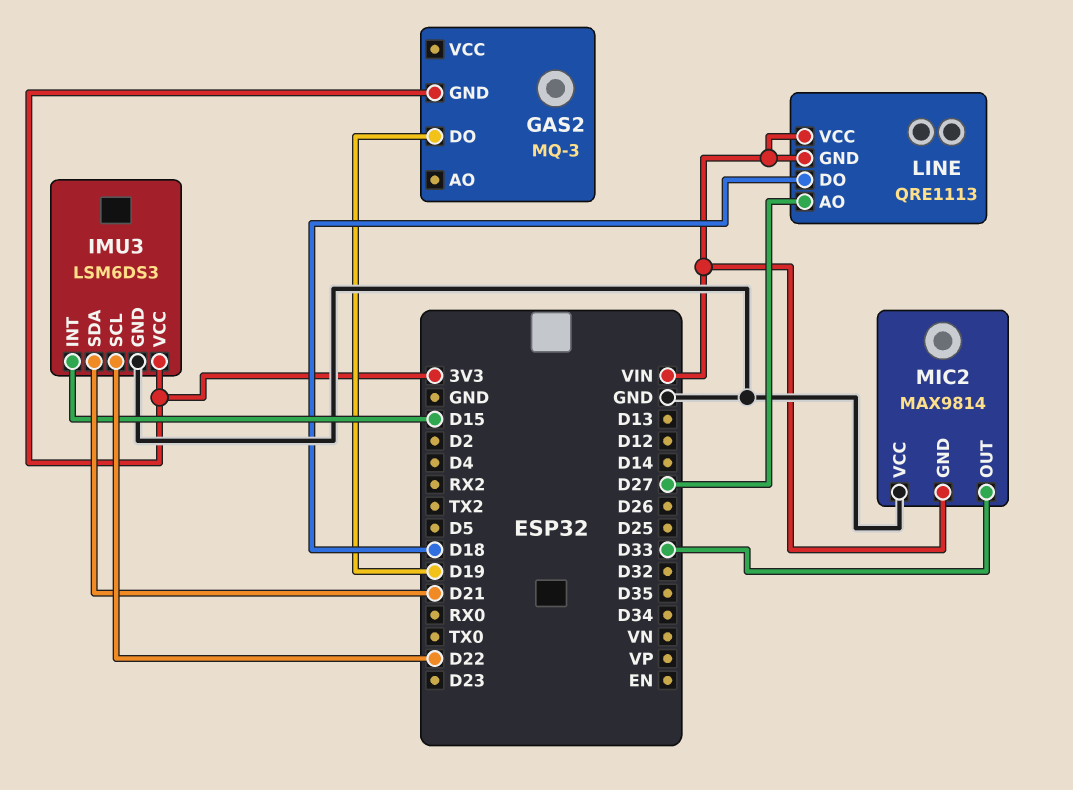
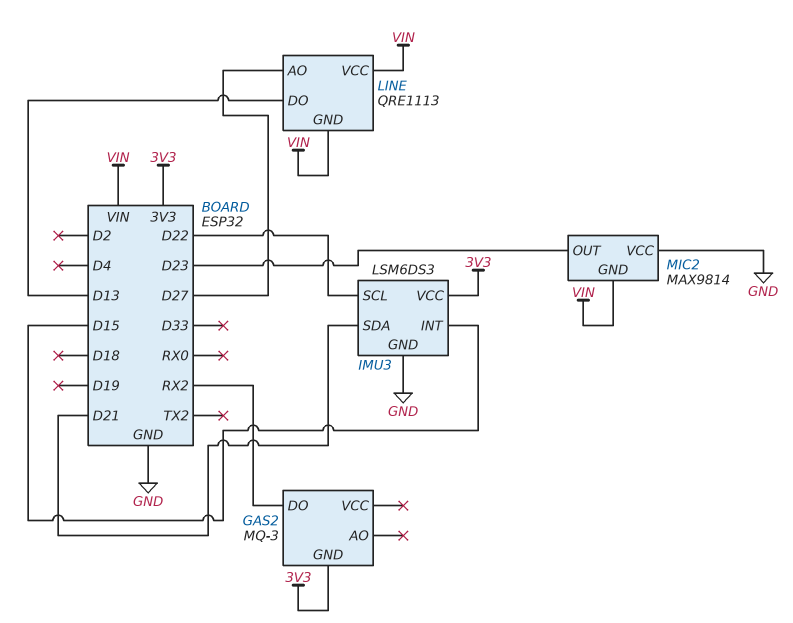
GAS2 pin DO: D19 -> RX2
LINE pin DO: D18 -> D13
MIC2 pin OUT: D33 -> D23

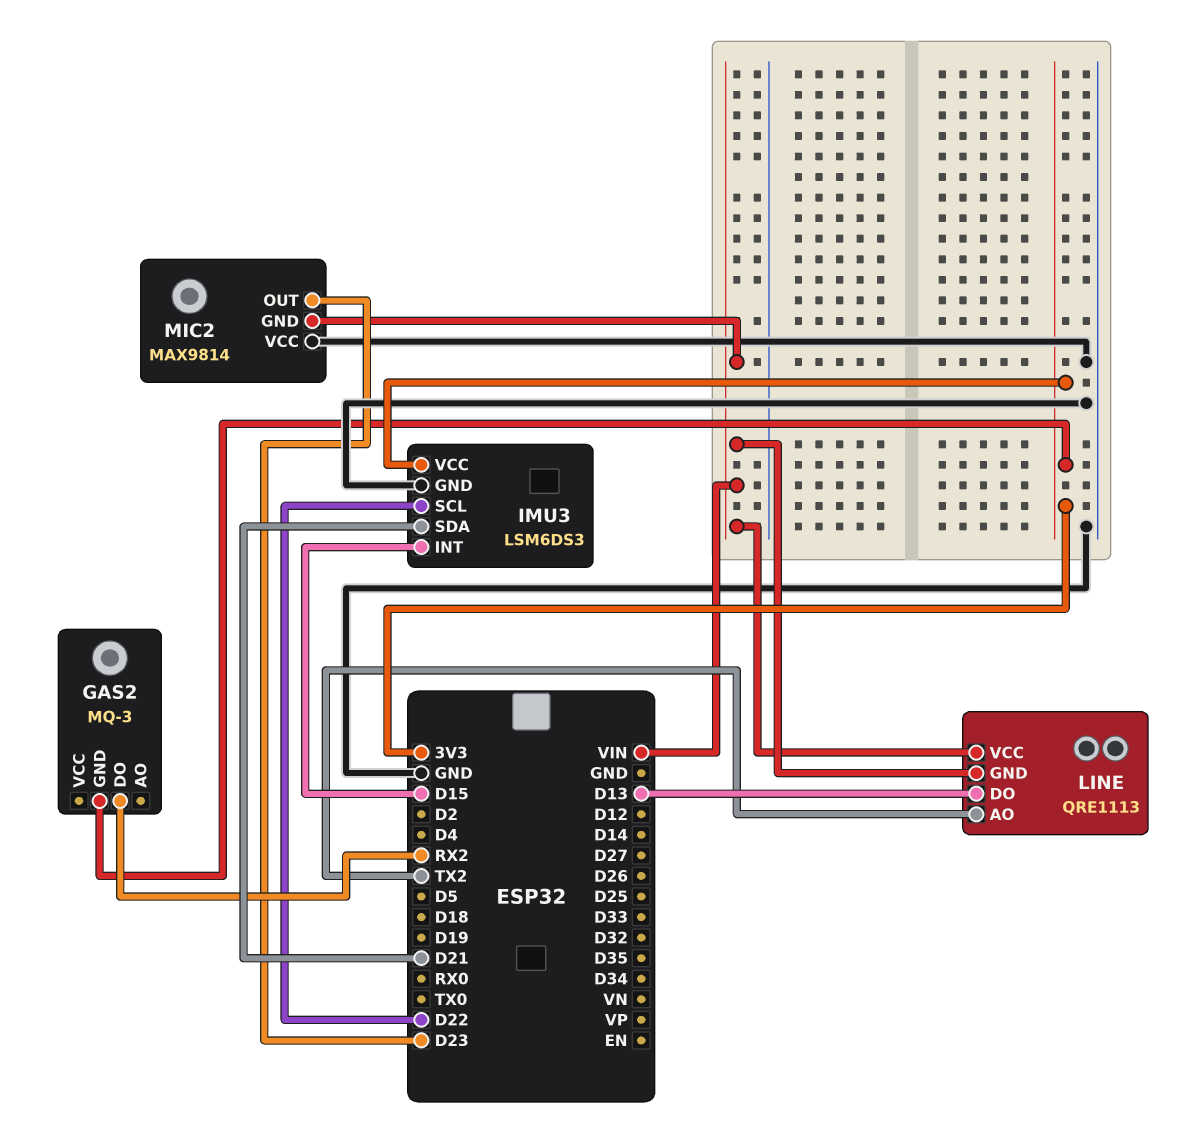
LINE pin AO: D27 -> TX2

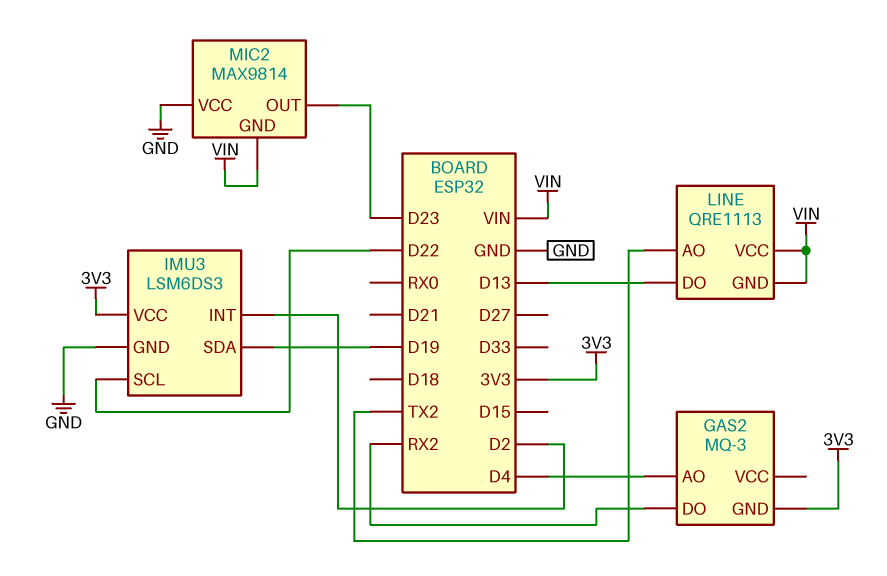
GAS2 pin AO: none -> D4
IMU3 pin INT: D15 -> D2
IMU3 pin SDA: D21 -> D19

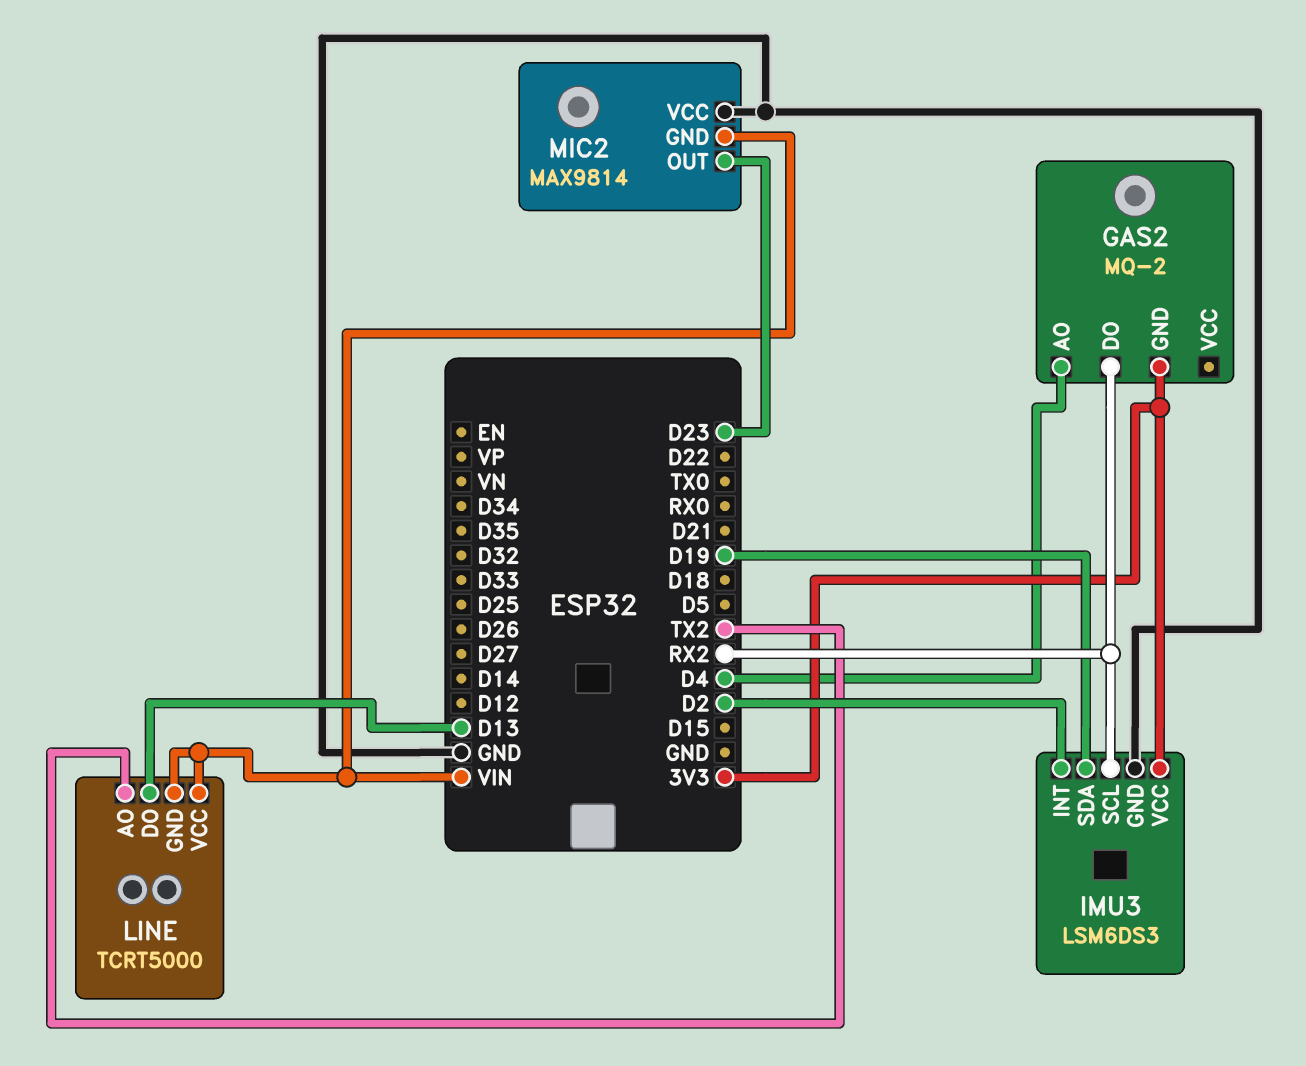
GAS2: MQ-3 -> MQ-2
IMU3 pin SCL: D22 -> RX2
LINE: QRE1113 -> TCRT5000

